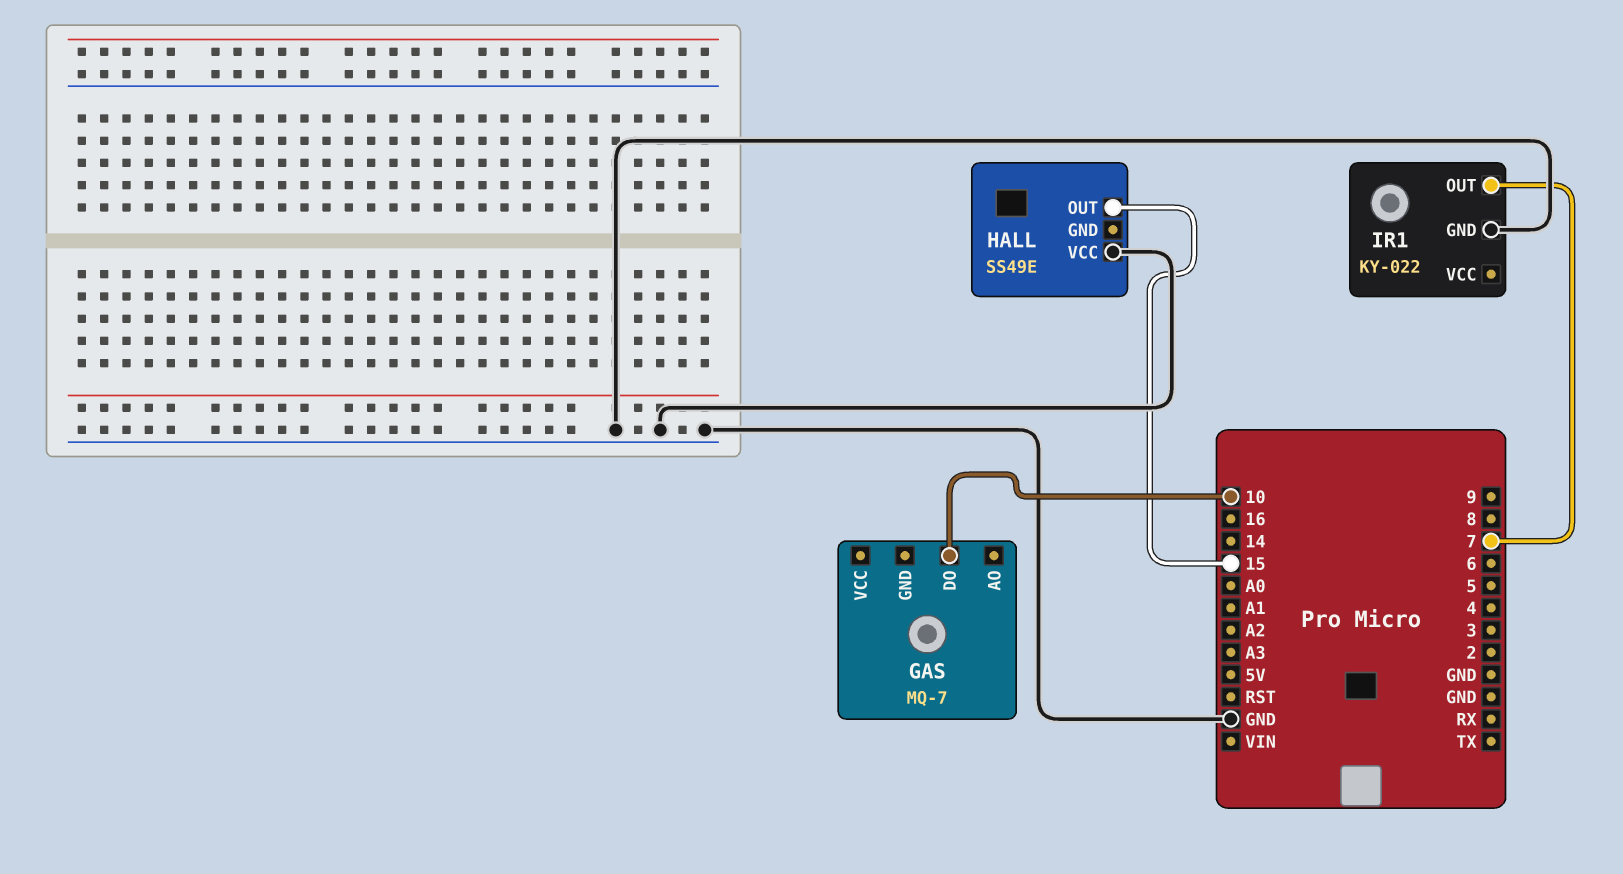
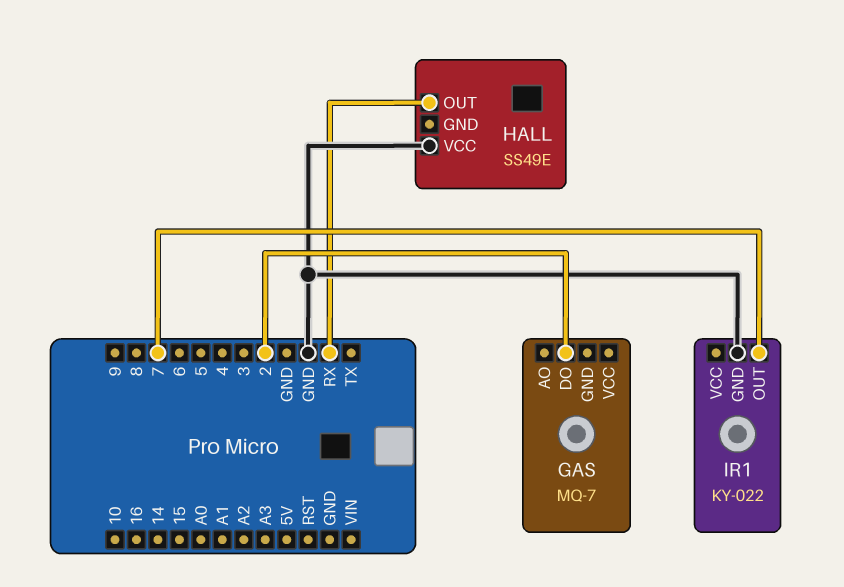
GAS pin DO: 10 -> 2
HALL pin OUT: 15 -> RX

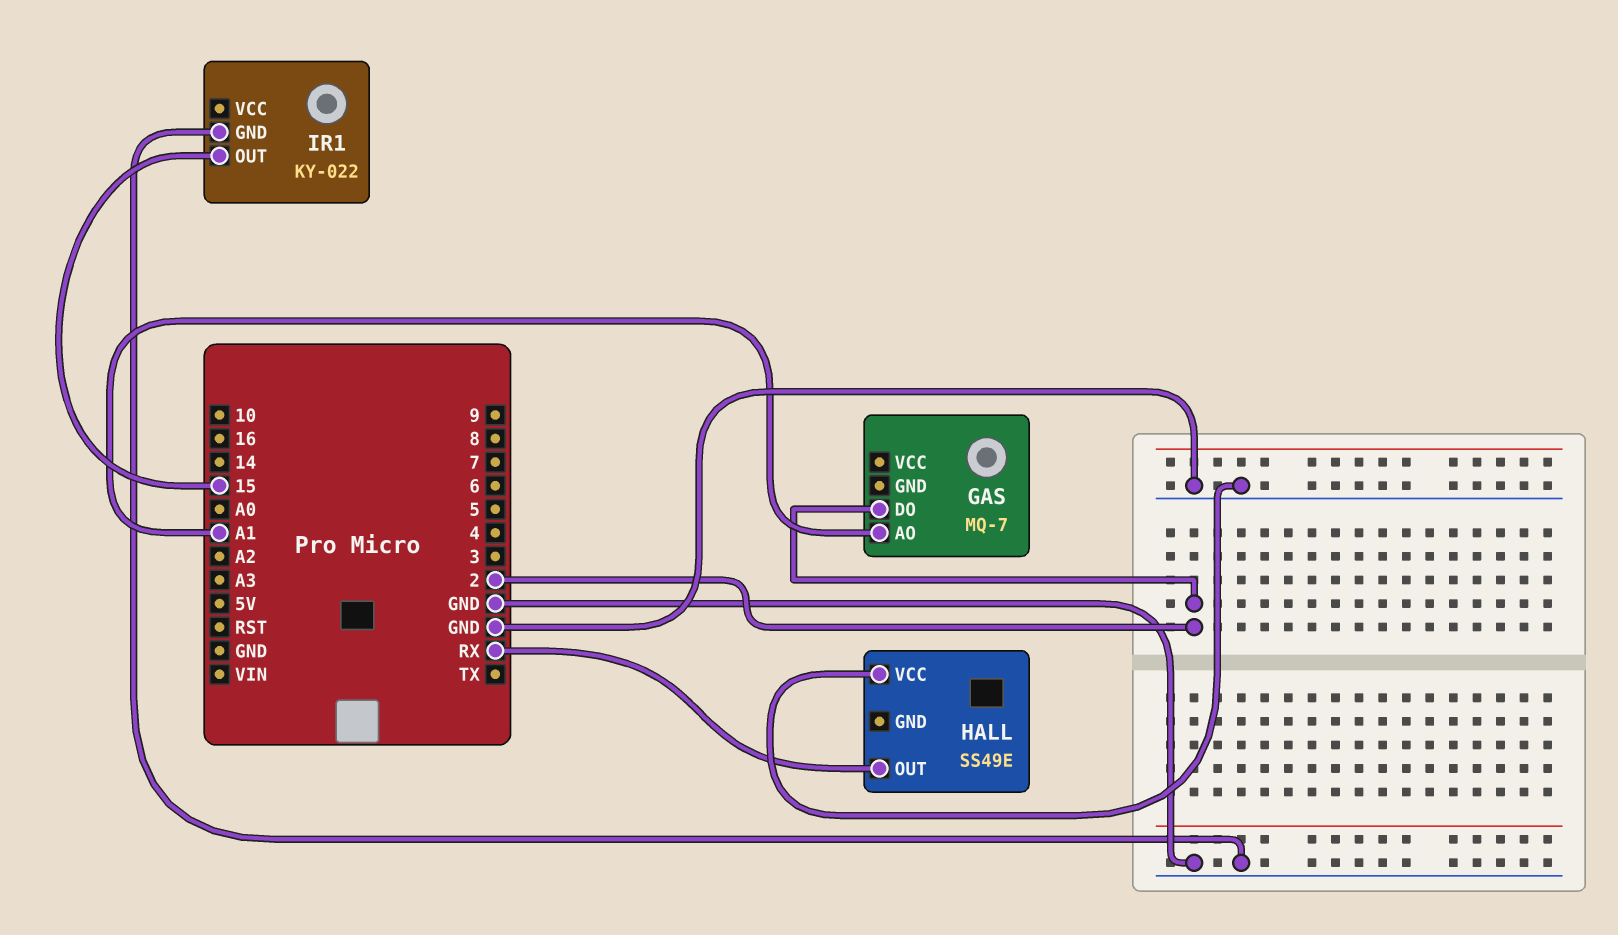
GAS pin AO: none -> A1
IR1 pin OUT: 7 -> 15

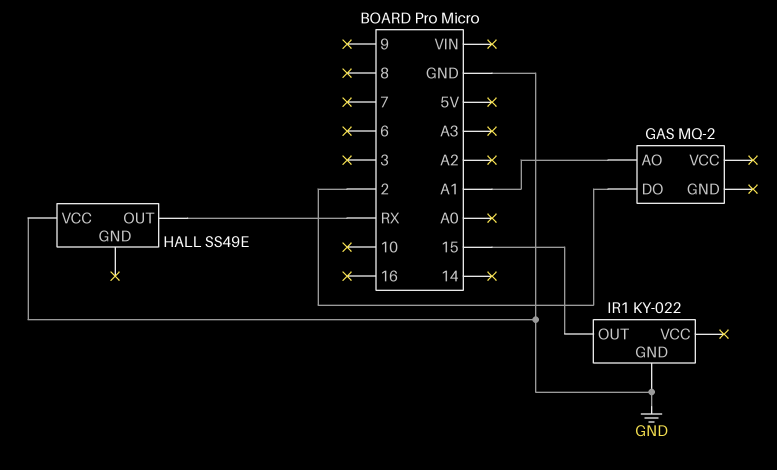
GAS: MQ-7 -> MQ-2

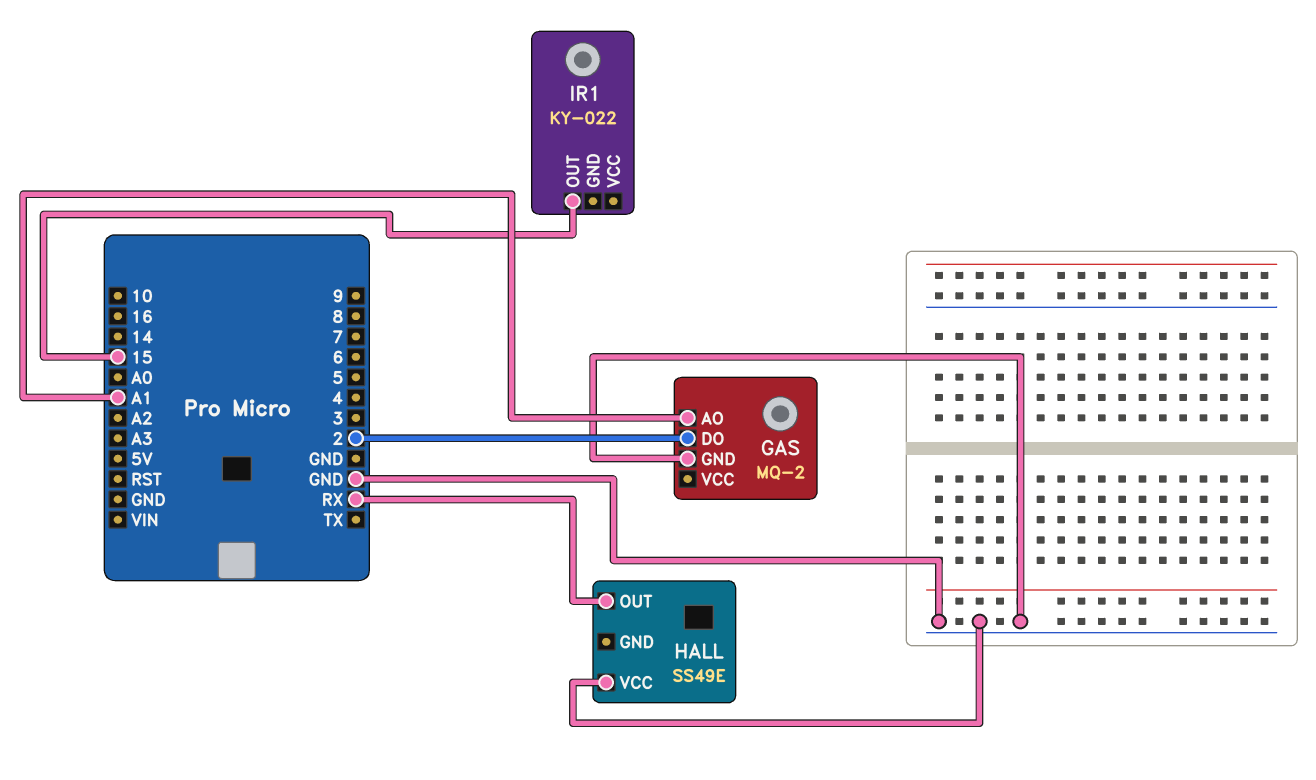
GAS pin GND: none -> GND
IR1 pin GND: GND -> none

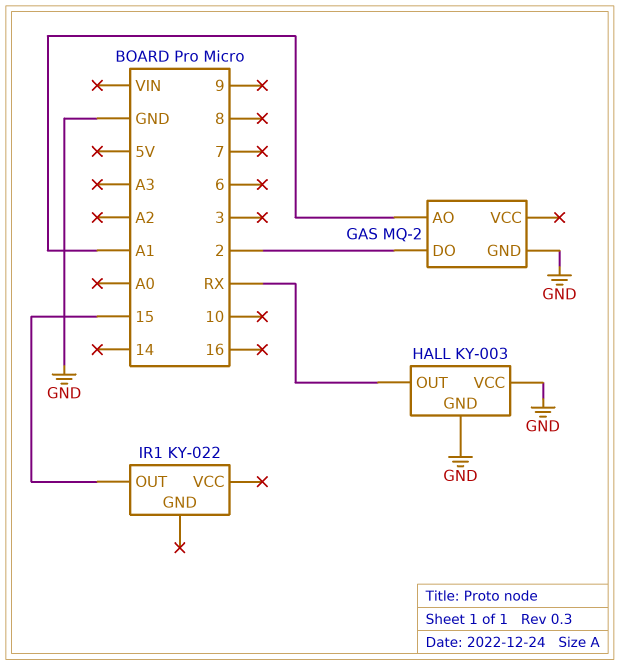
HALL: SS49E -> KY-003
HALL pin GND: none -> GND

